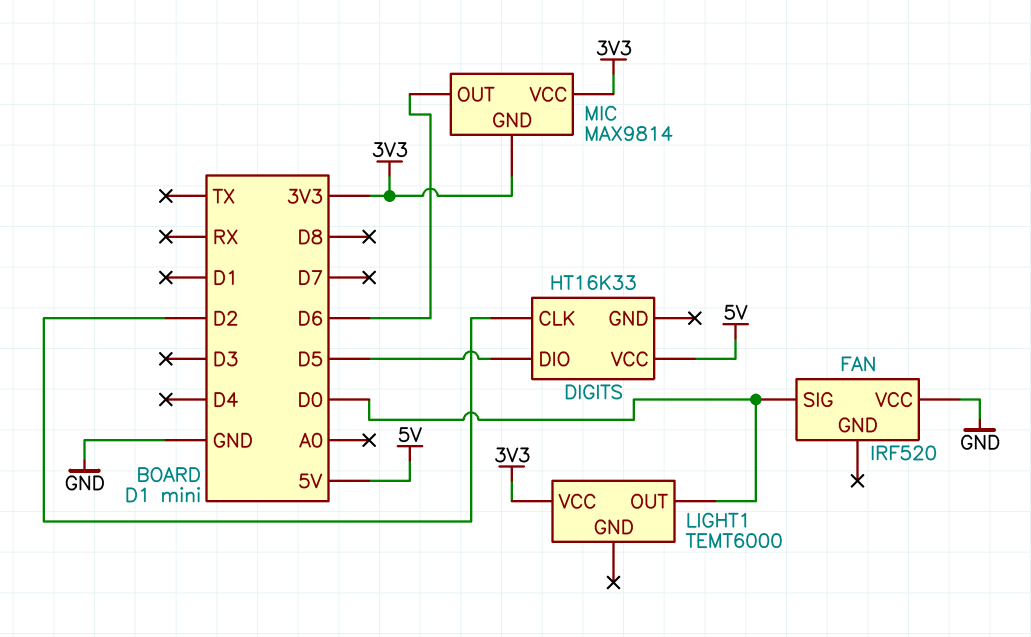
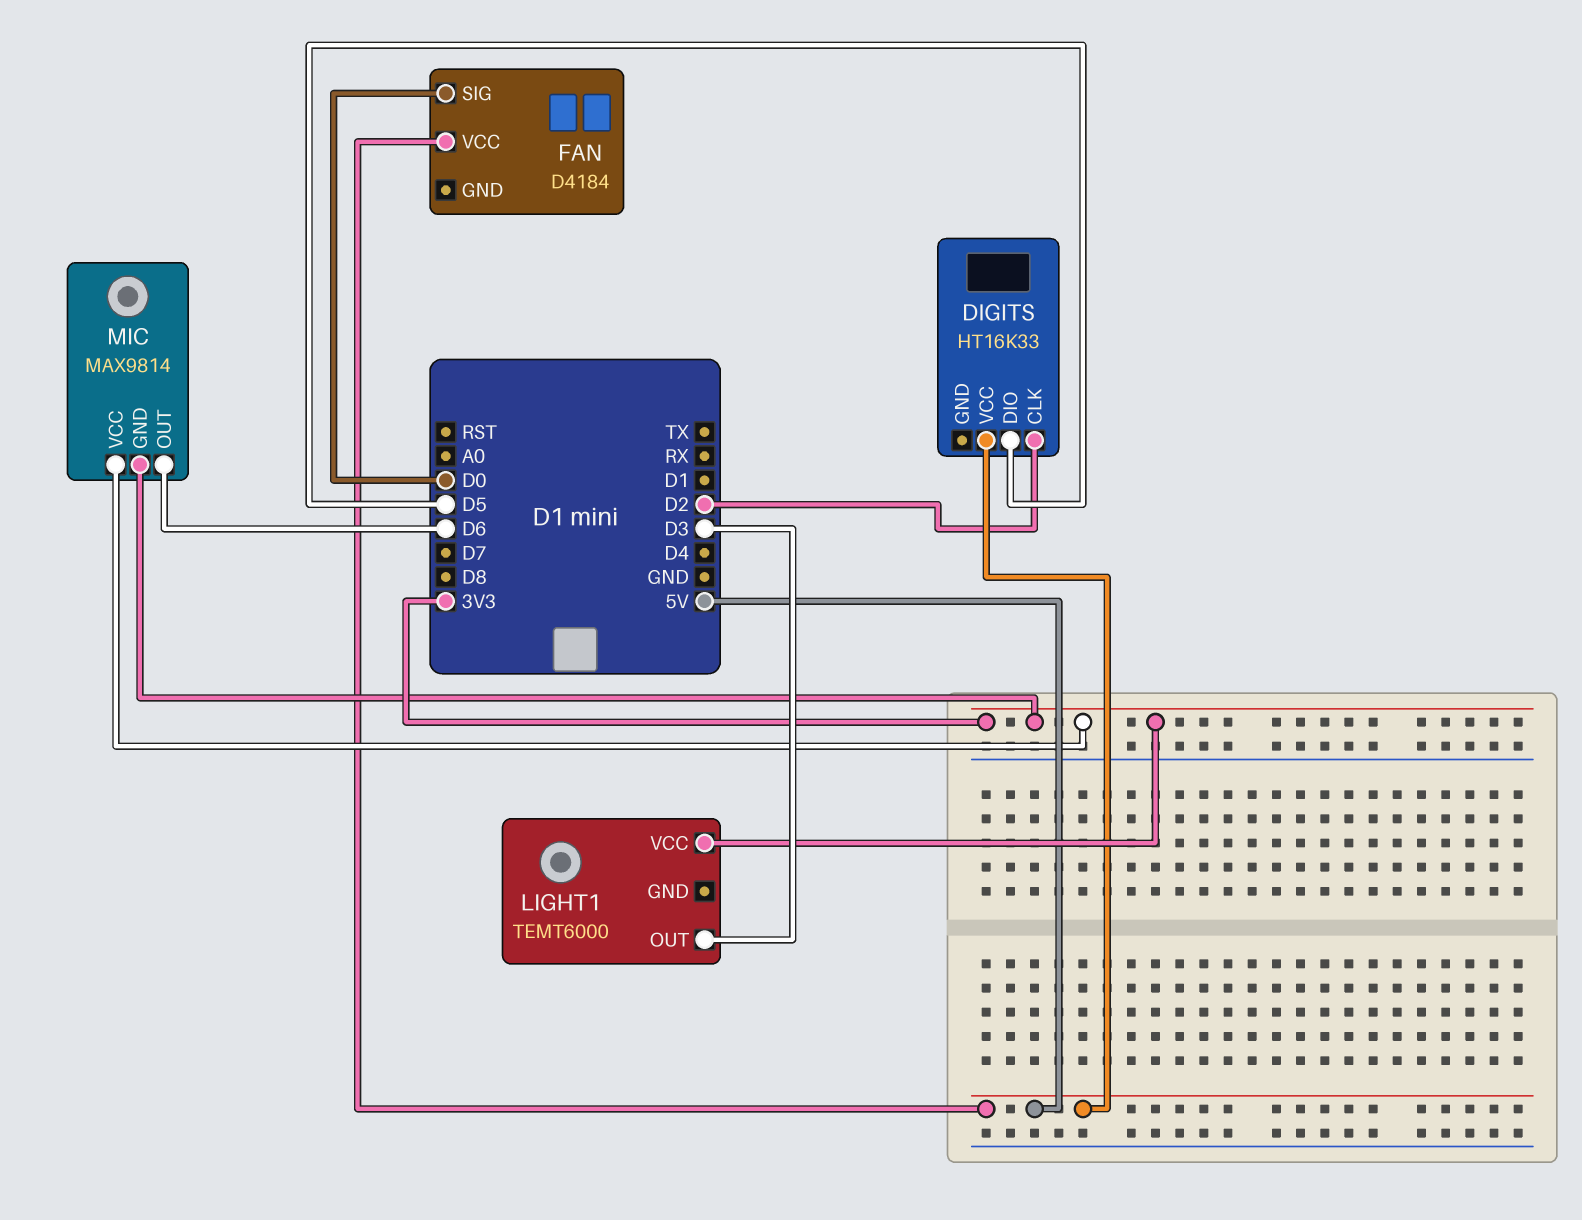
FAN: IRF520 -> D4184
FAN pin VCC: GND -> 5V
LIGHT1 pin OUT: D0 -> D3

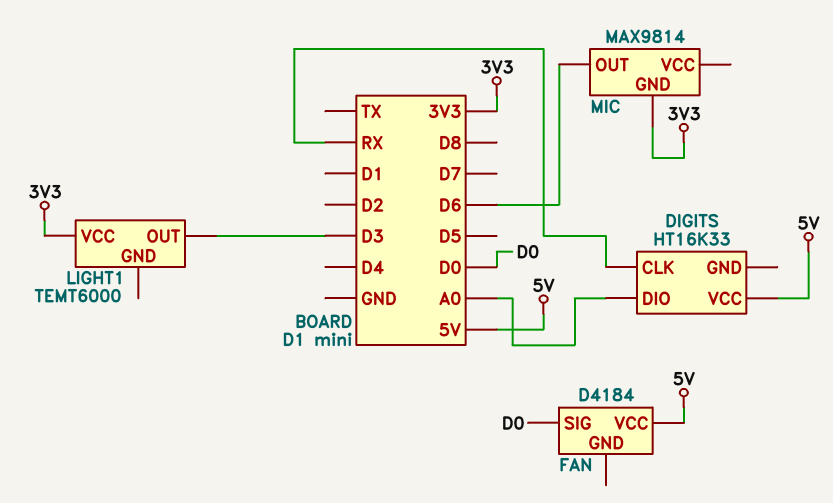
DIGITS pin CLK: D2 -> RX
DIGITS pin DIO: D5 -> A0
MIC pin VCC: 3V3 -> none

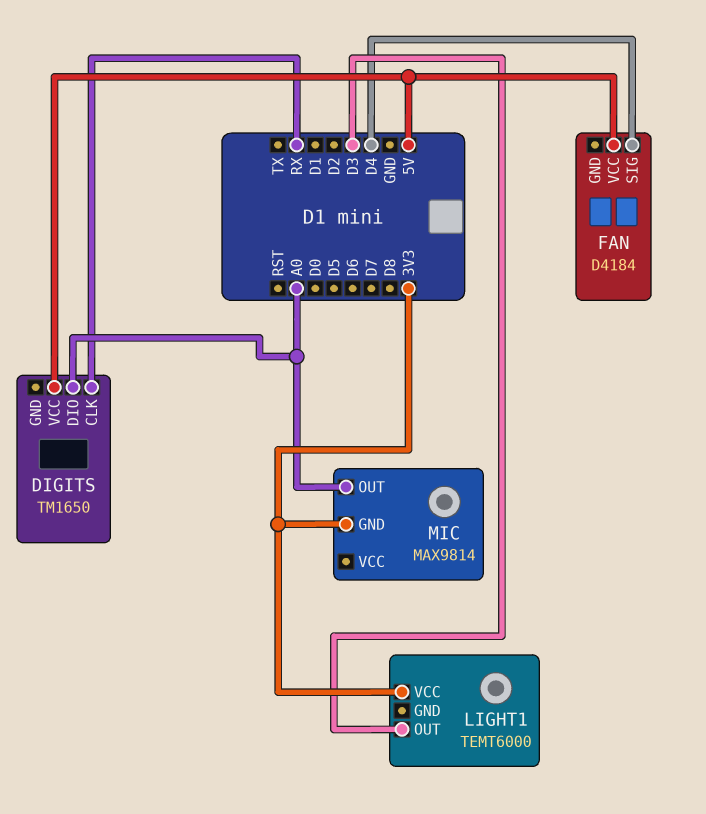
DIGITS: HT16K33 -> TM1650
FAN pin SIG: D0 -> D4
MIC pin OUT: D6 -> A0

